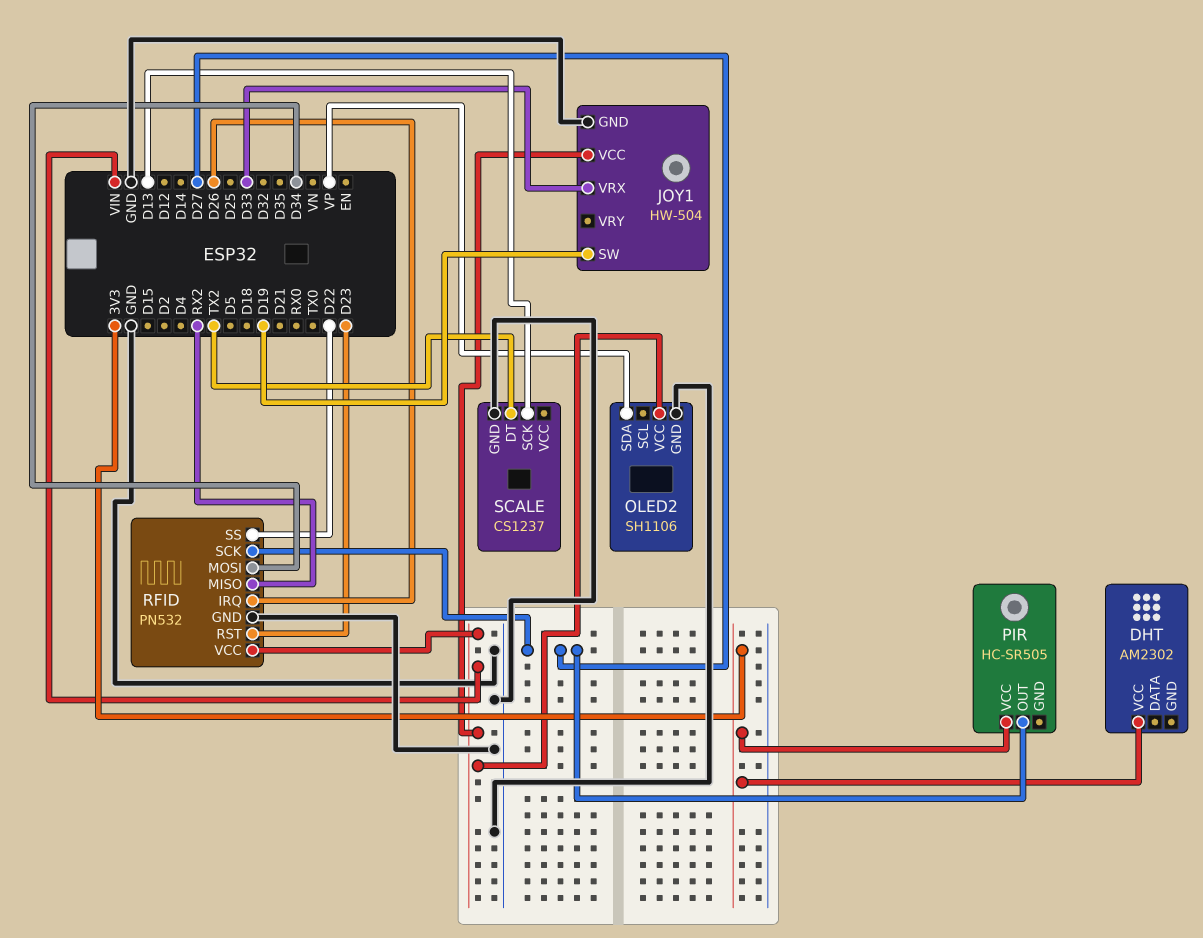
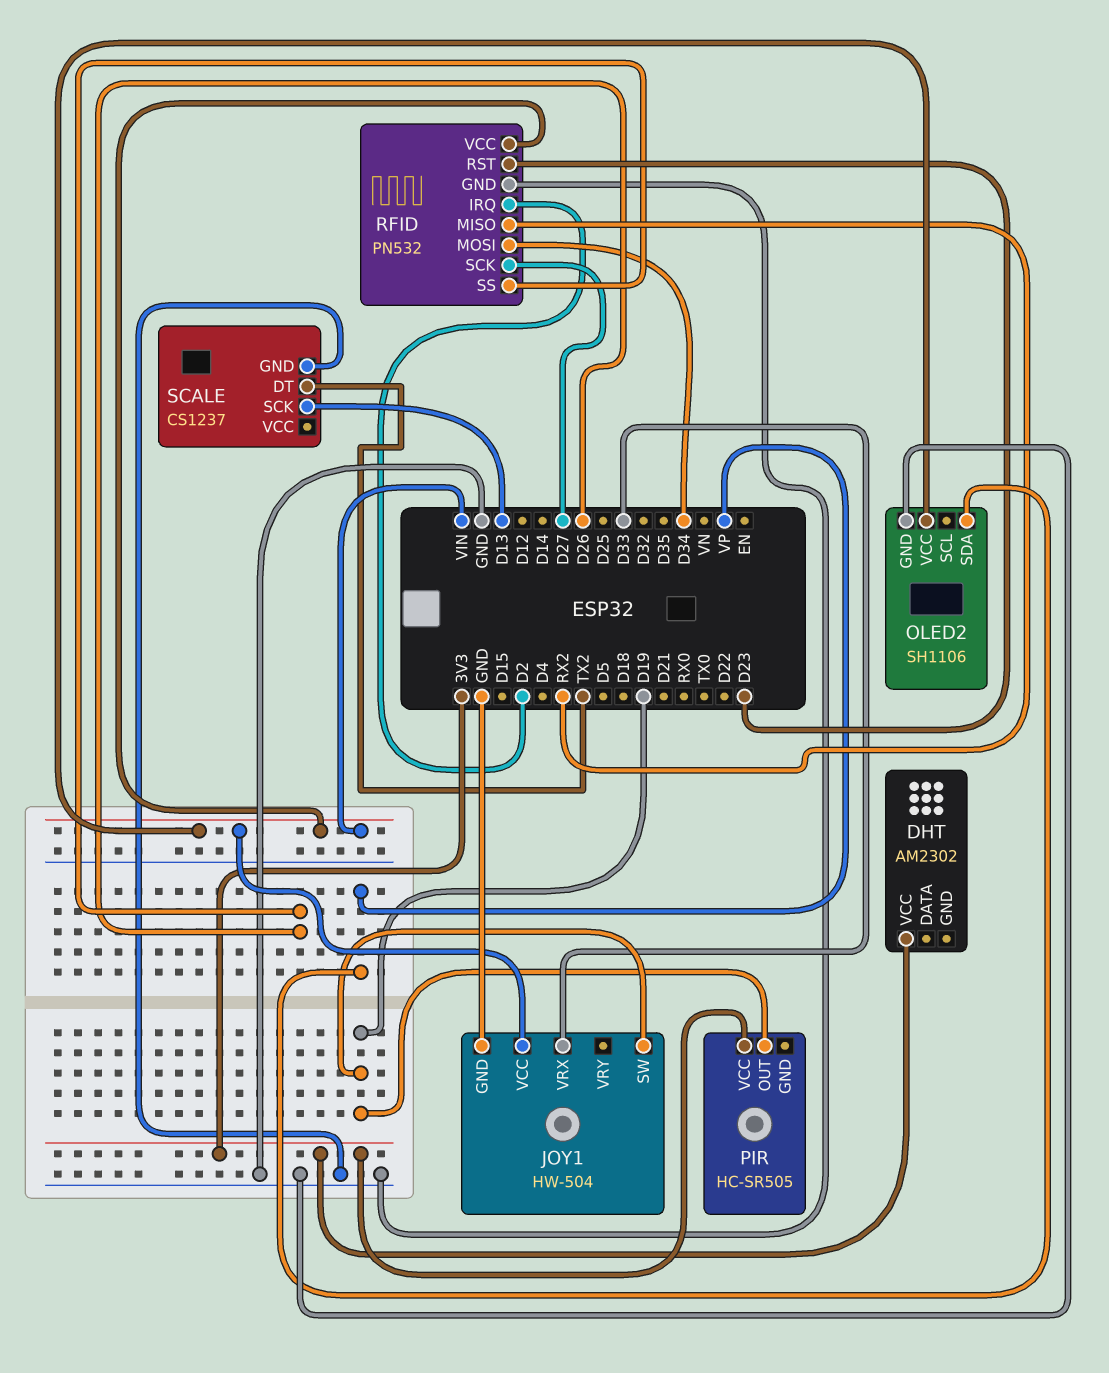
PIR pin OUT: D27 -> D19
RFID pin IRQ: D26 -> D2
RFID pin SS: D22 -> D26

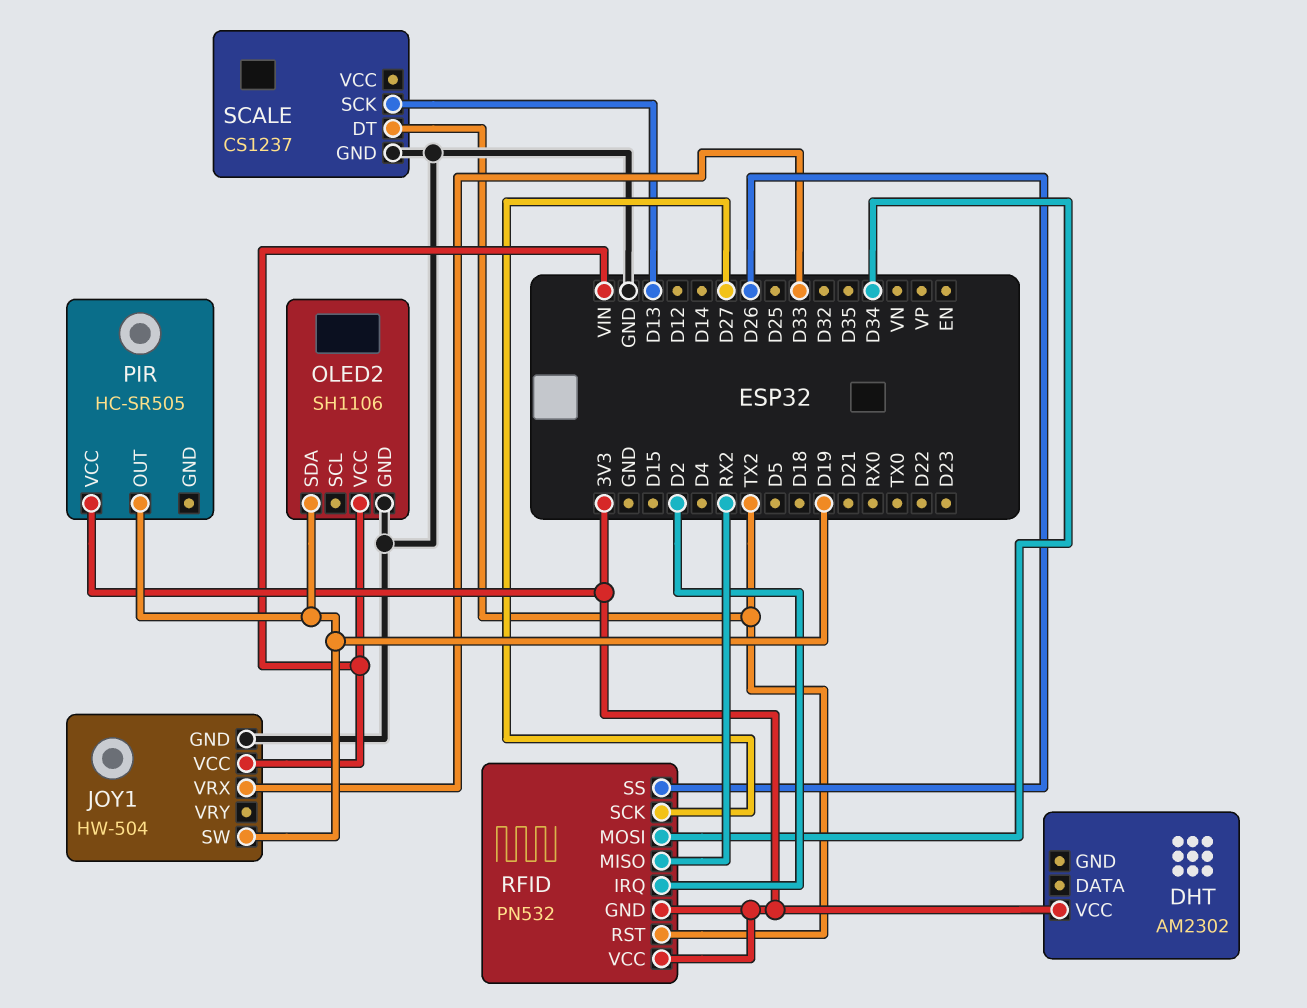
OLED2 pin SDA: VP -> D19
RFID pin GND: GND -> 3V3
RFID pin RST: D23 -> TX2
RFID pin VCC: VIN -> 3V3

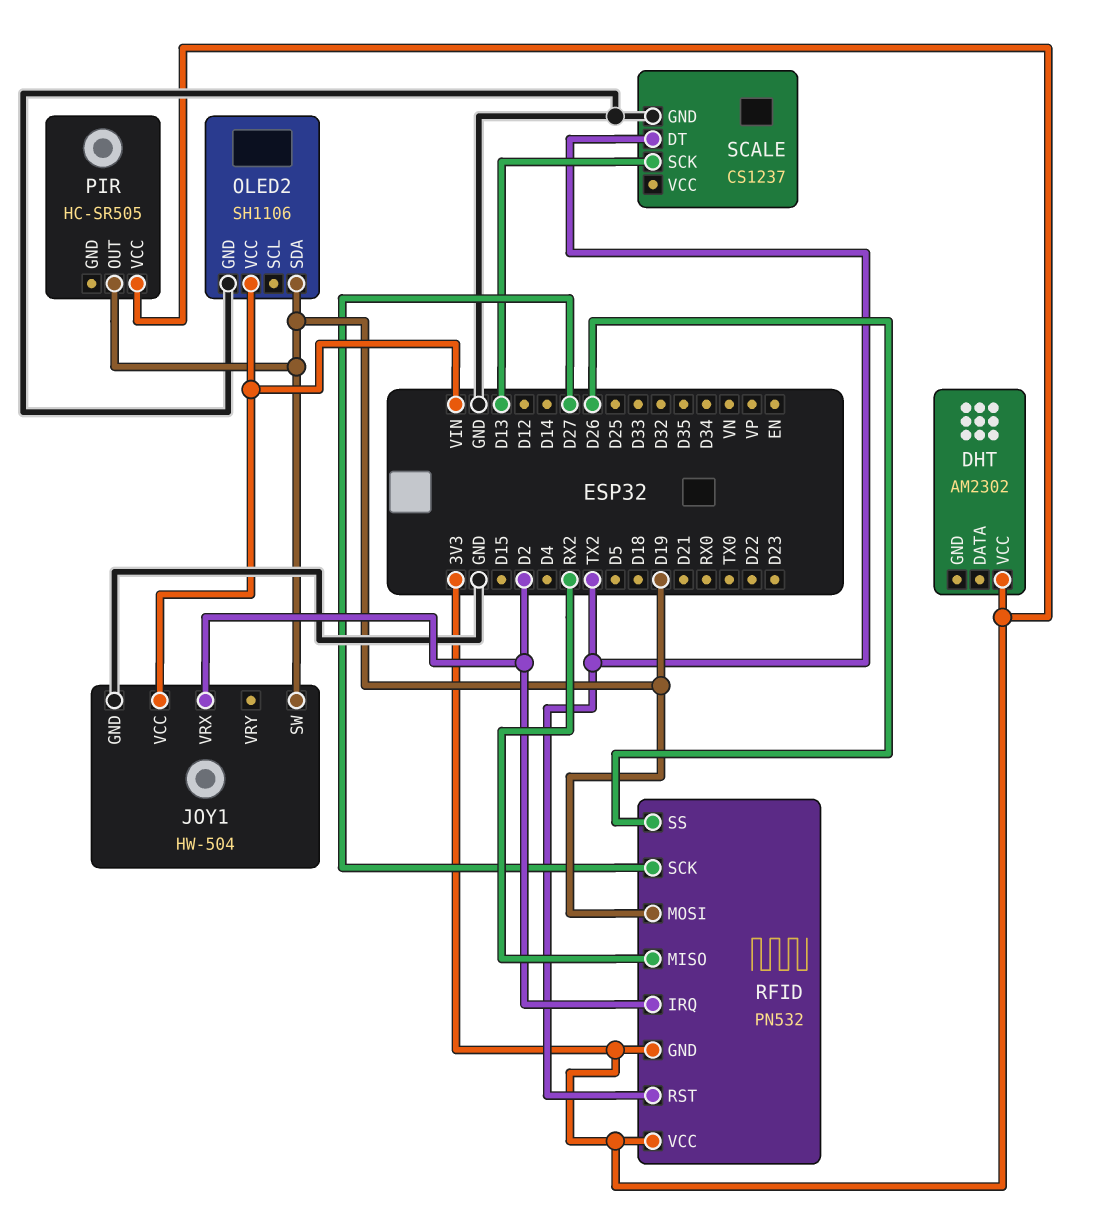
JOY1 pin VRX: D33 -> D2
RFID pin MOSI: D34 -> D19

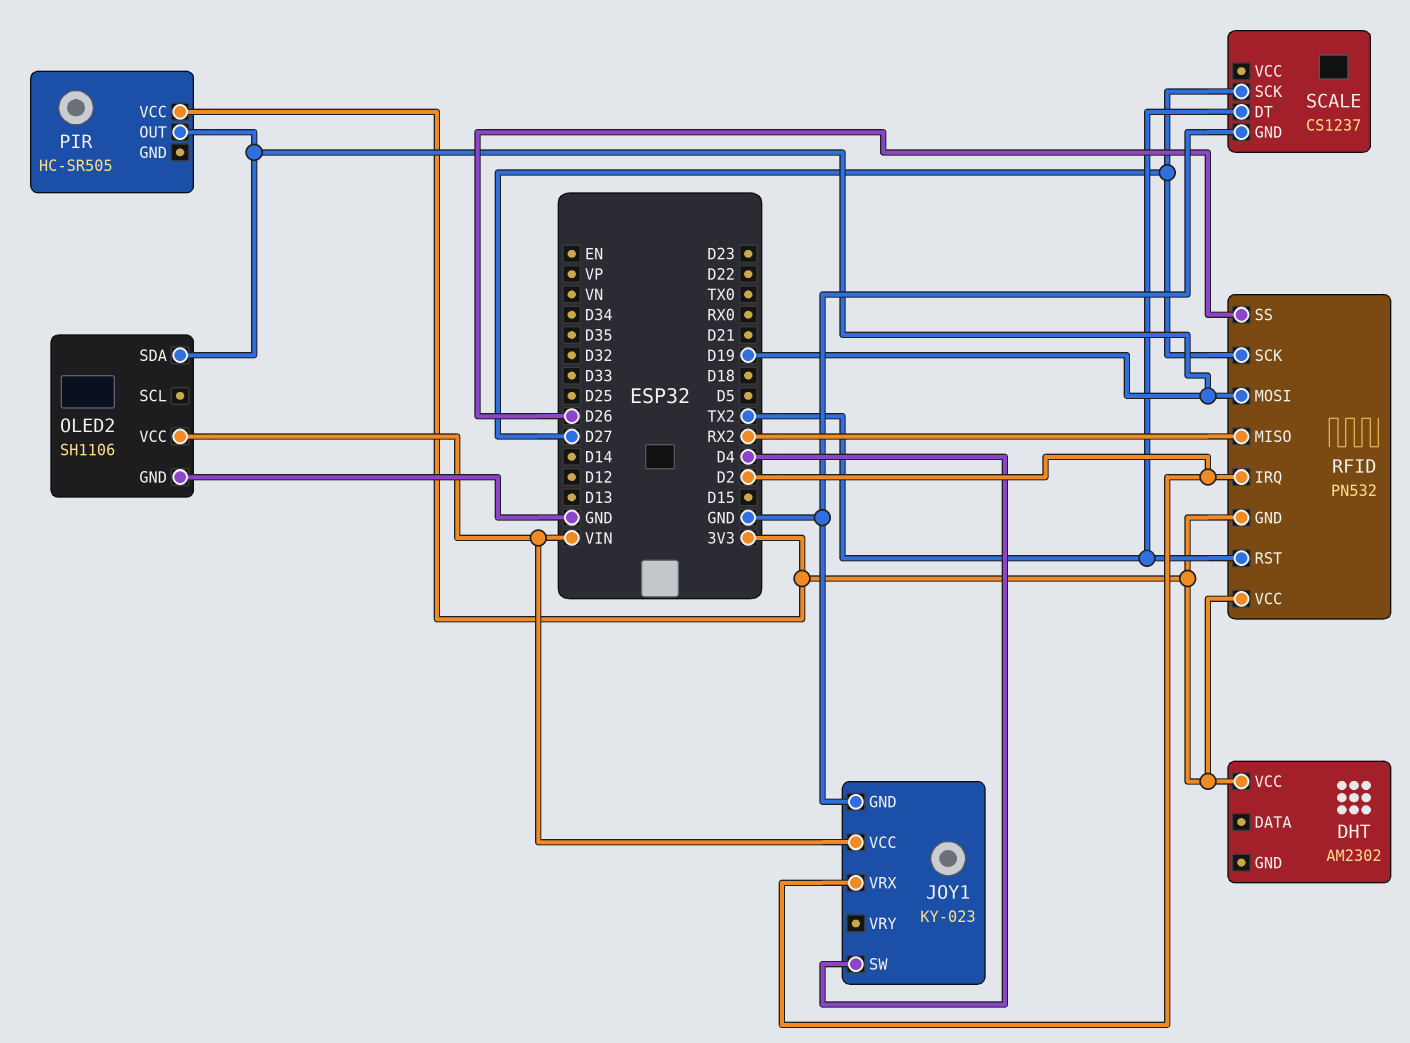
JOY1: HW-504 -> KY-023
JOY1 pin SW: D19 -> D4
SCALE pin SCK: D13 -> D27

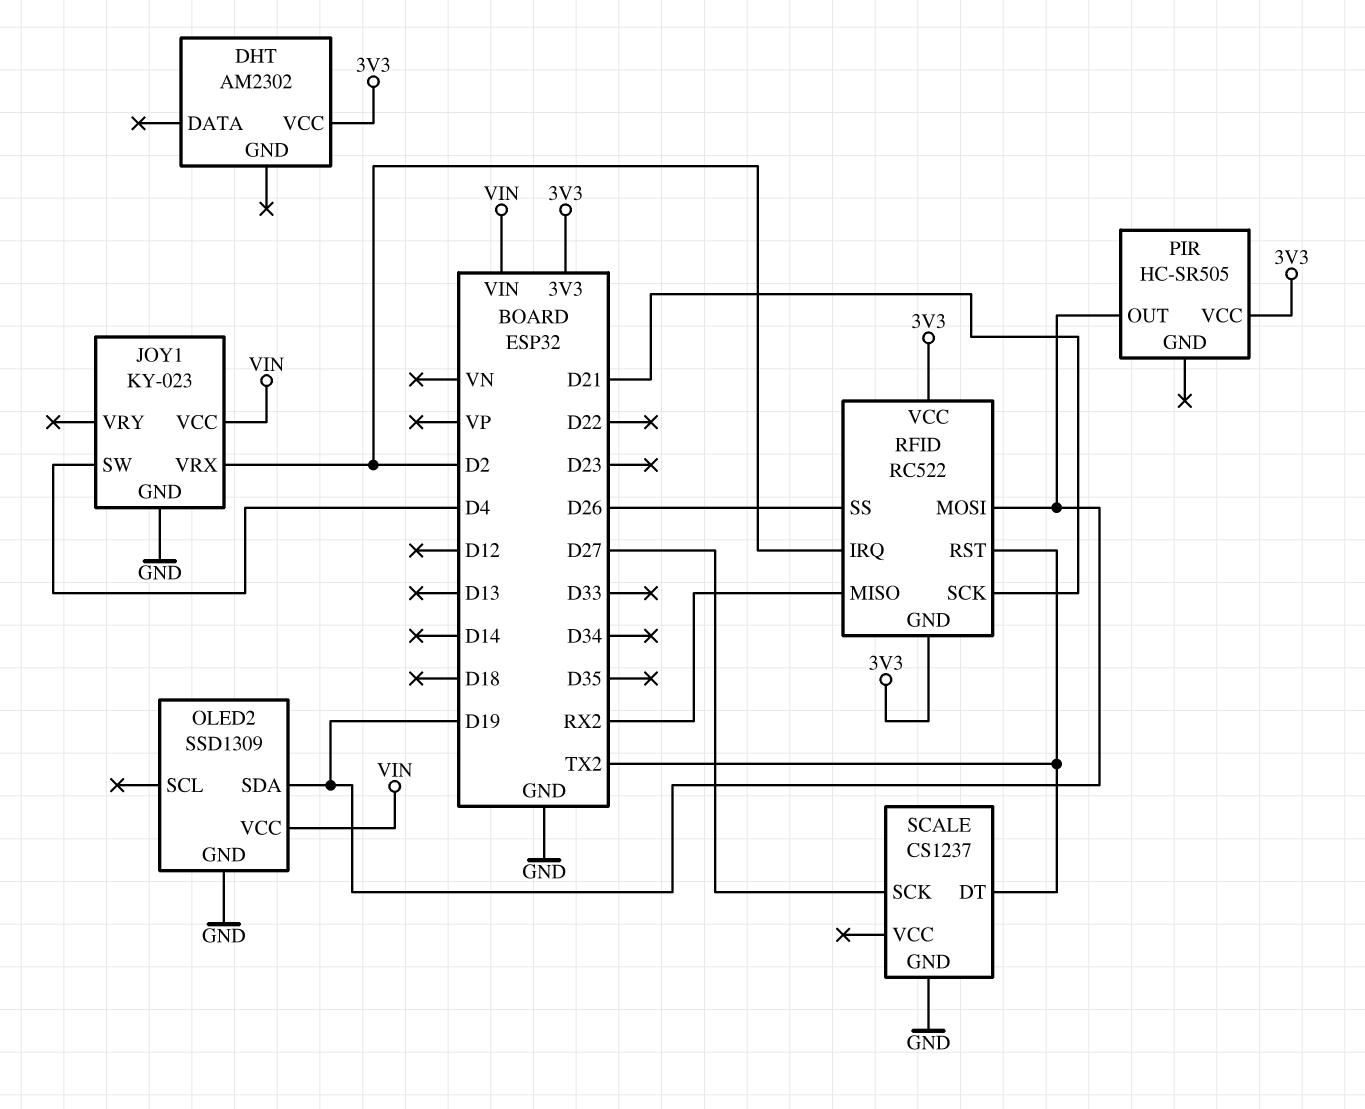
OLED2: SH1106 -> SSD1309
RFID: PN532 -> RC522
RFID pin SCK: D27 -> D21

